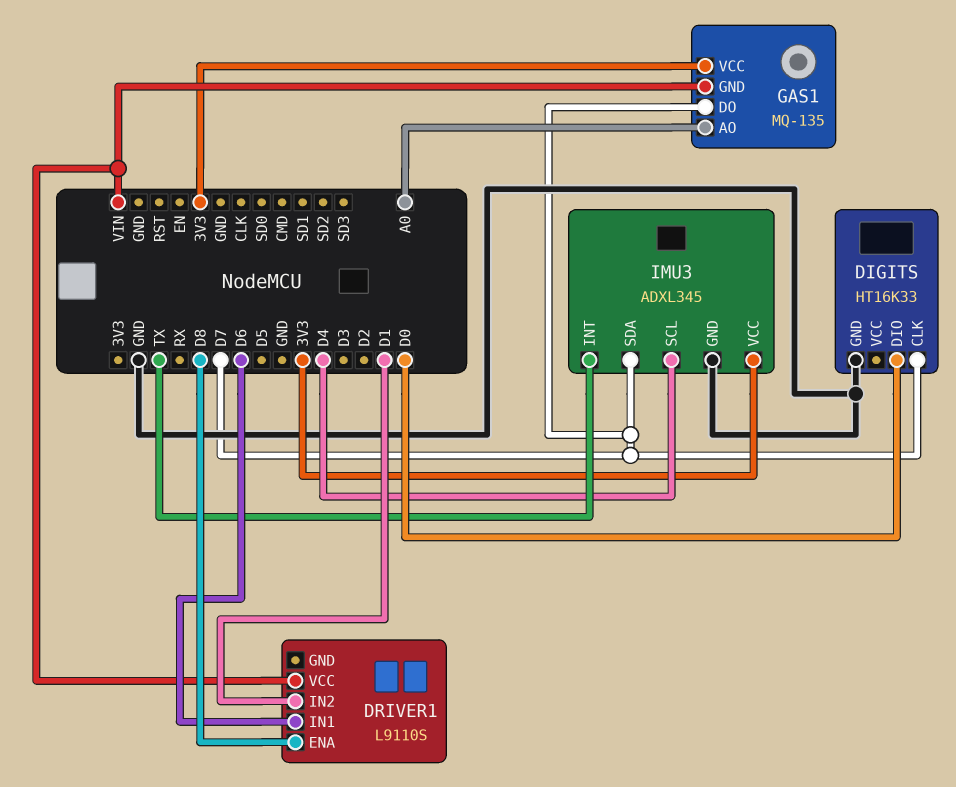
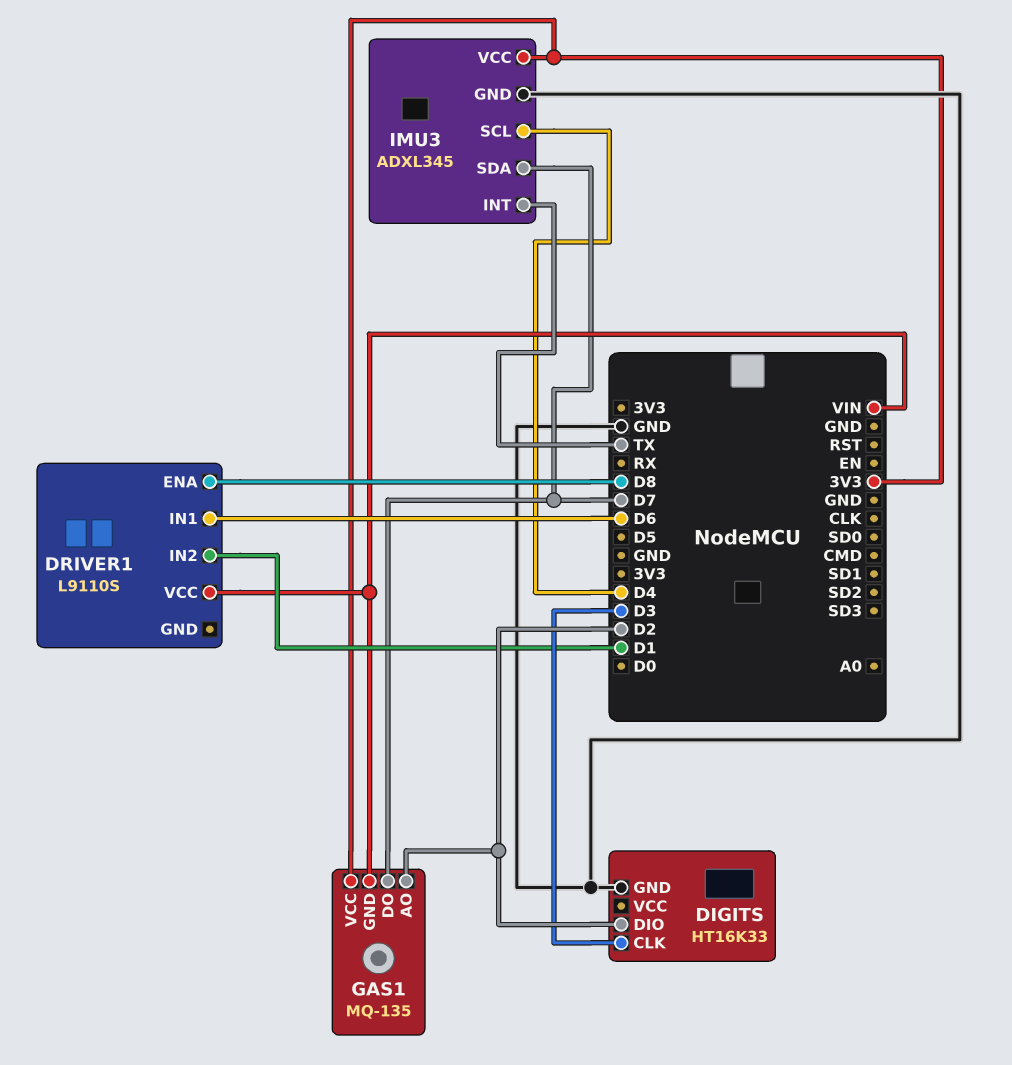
DIGITS pin CLK: D7 -> D3
DIGITS pin DIO: D0 -> D2
GAS1 pin AO: A0 -> D2

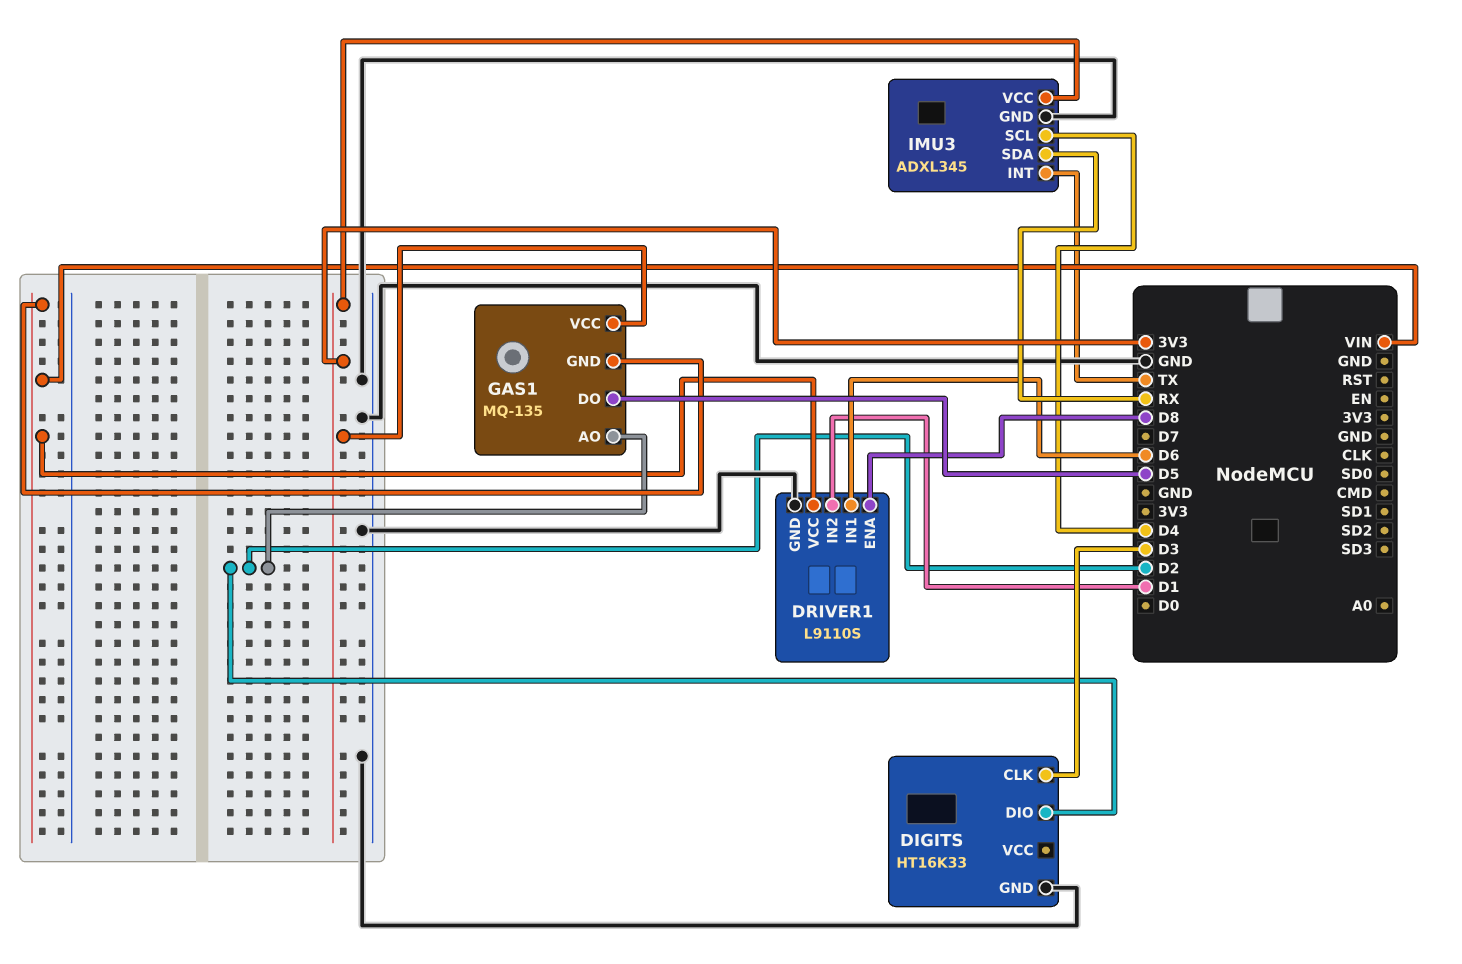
DRIVER1 pin GND: none -> GND
GAS1 pin DO: D7 -> D5
IMU3 pin SDA: D7 -> RX

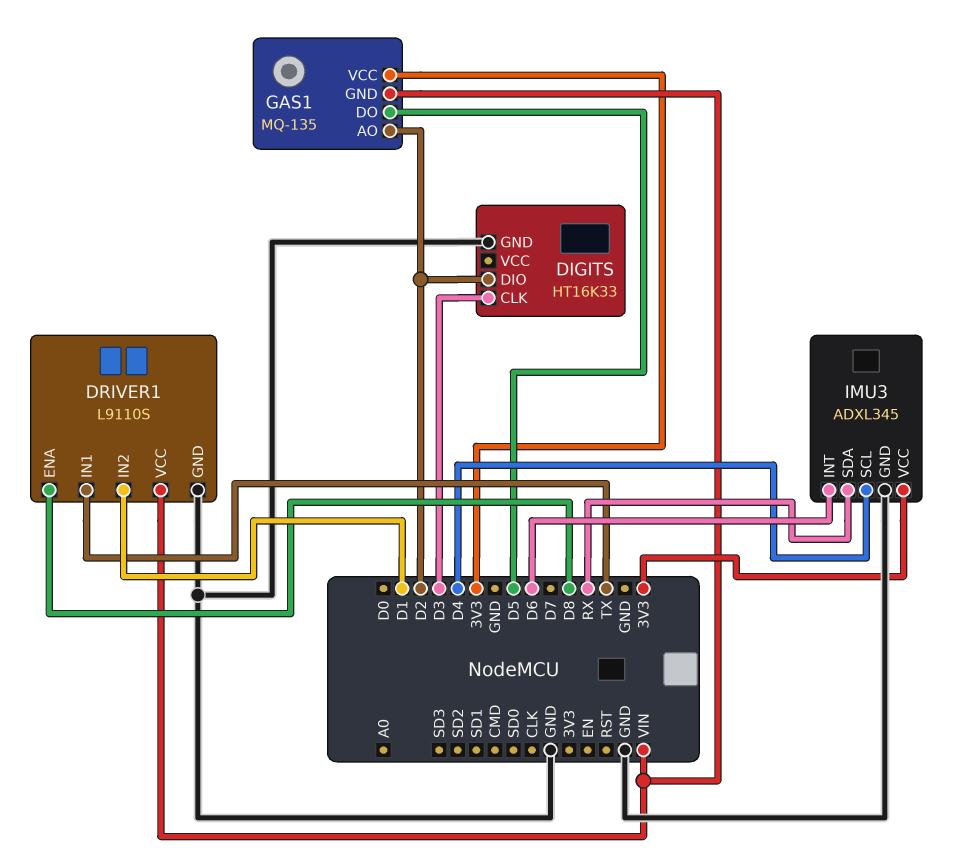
DRIVER1 pin IN1: D6 -> TX
IMU3 pin INT: TX -> D6

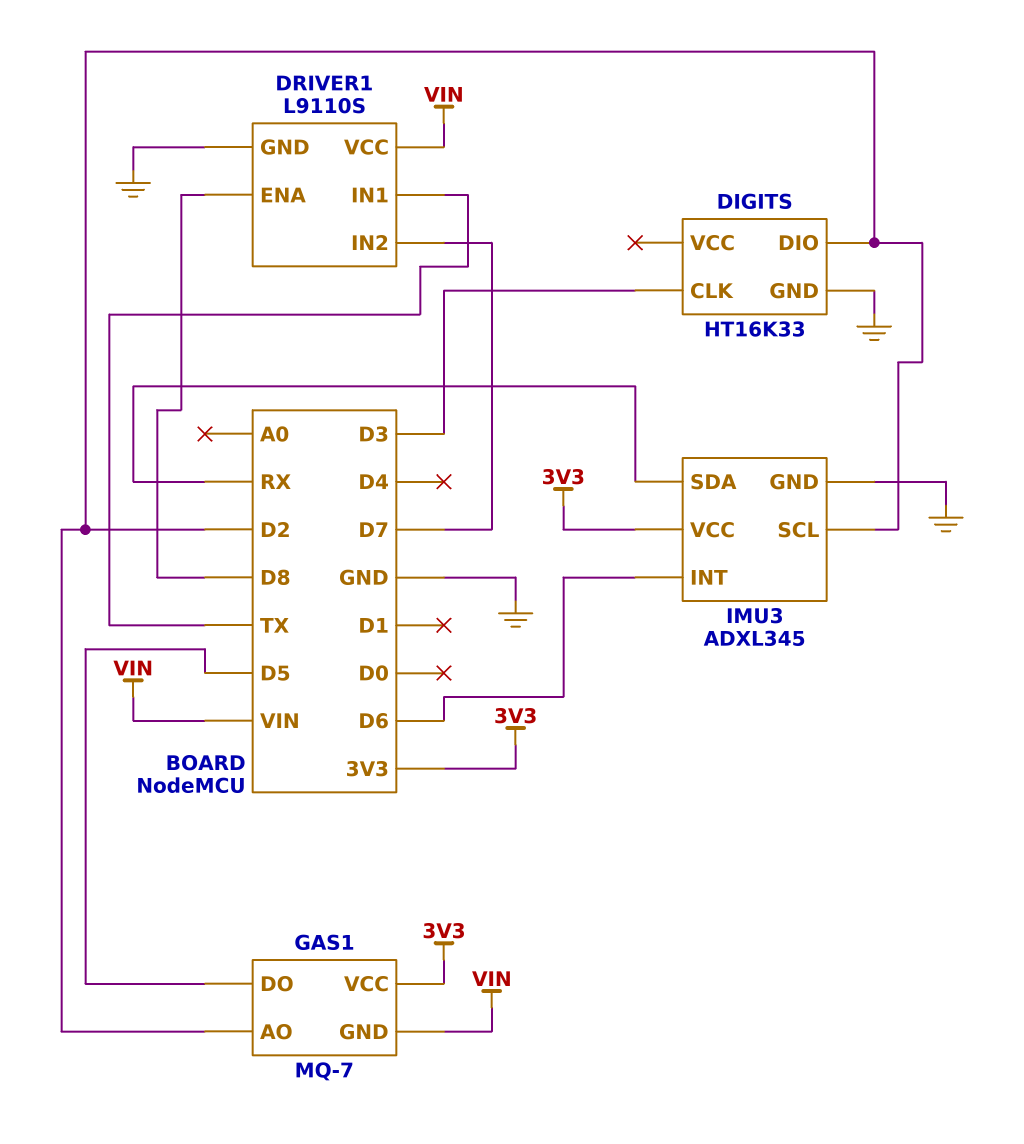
DRIVER1 pin IN2: D1 -> D7
GAS1: MQ-135 -> MQ-7
IMU3 pin SCL: D4 -> D2

